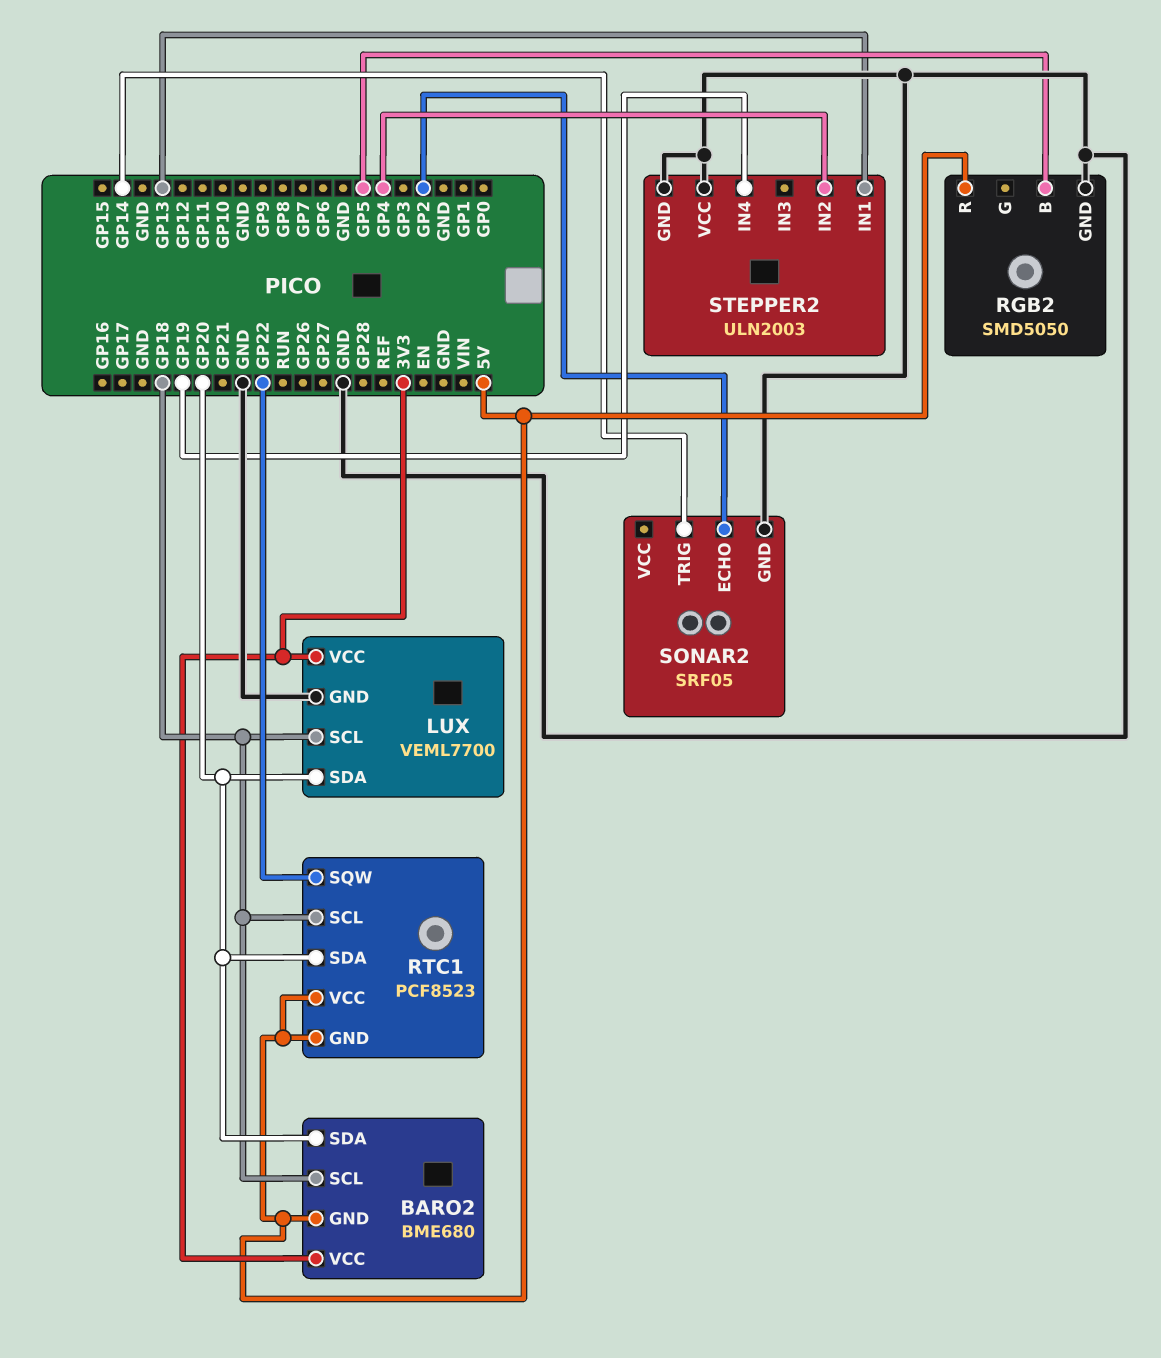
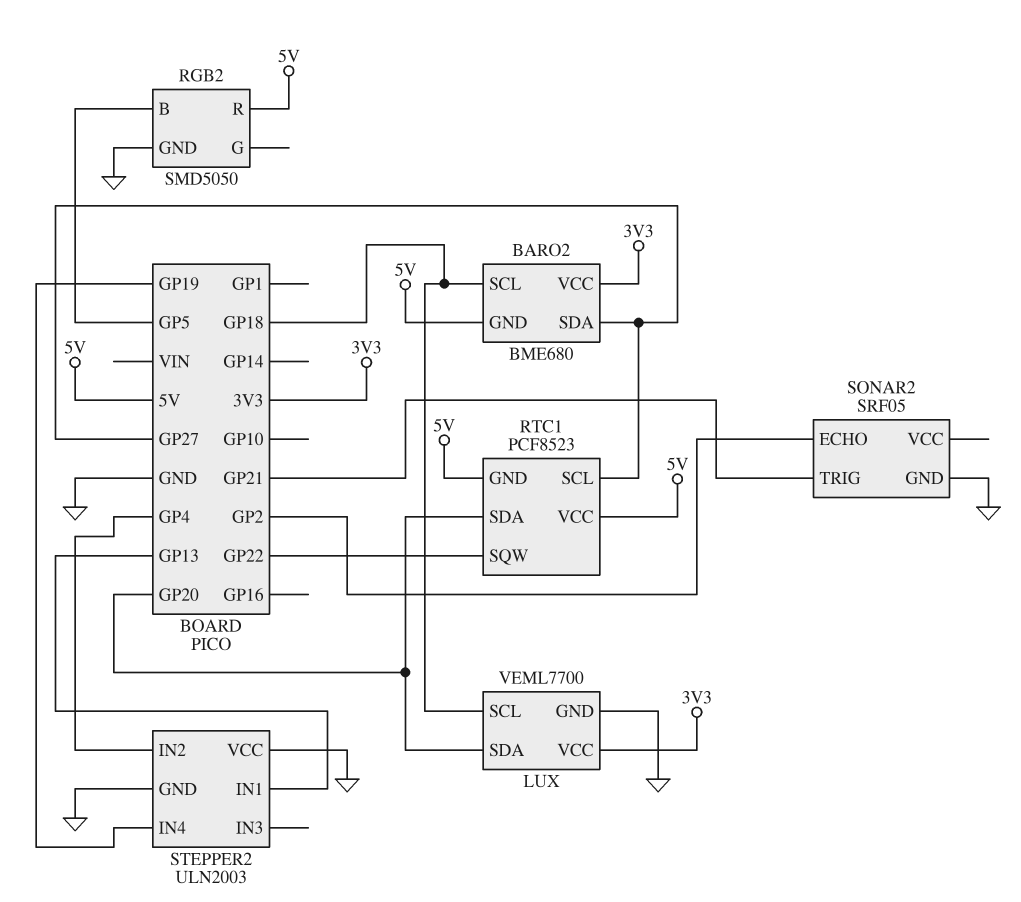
BARO2 pin SDA: GP20 -> GP27
RTC1 pin SCL: GP18 -> GP27
SONAR2 pin TRIG: GP14 -> GP21

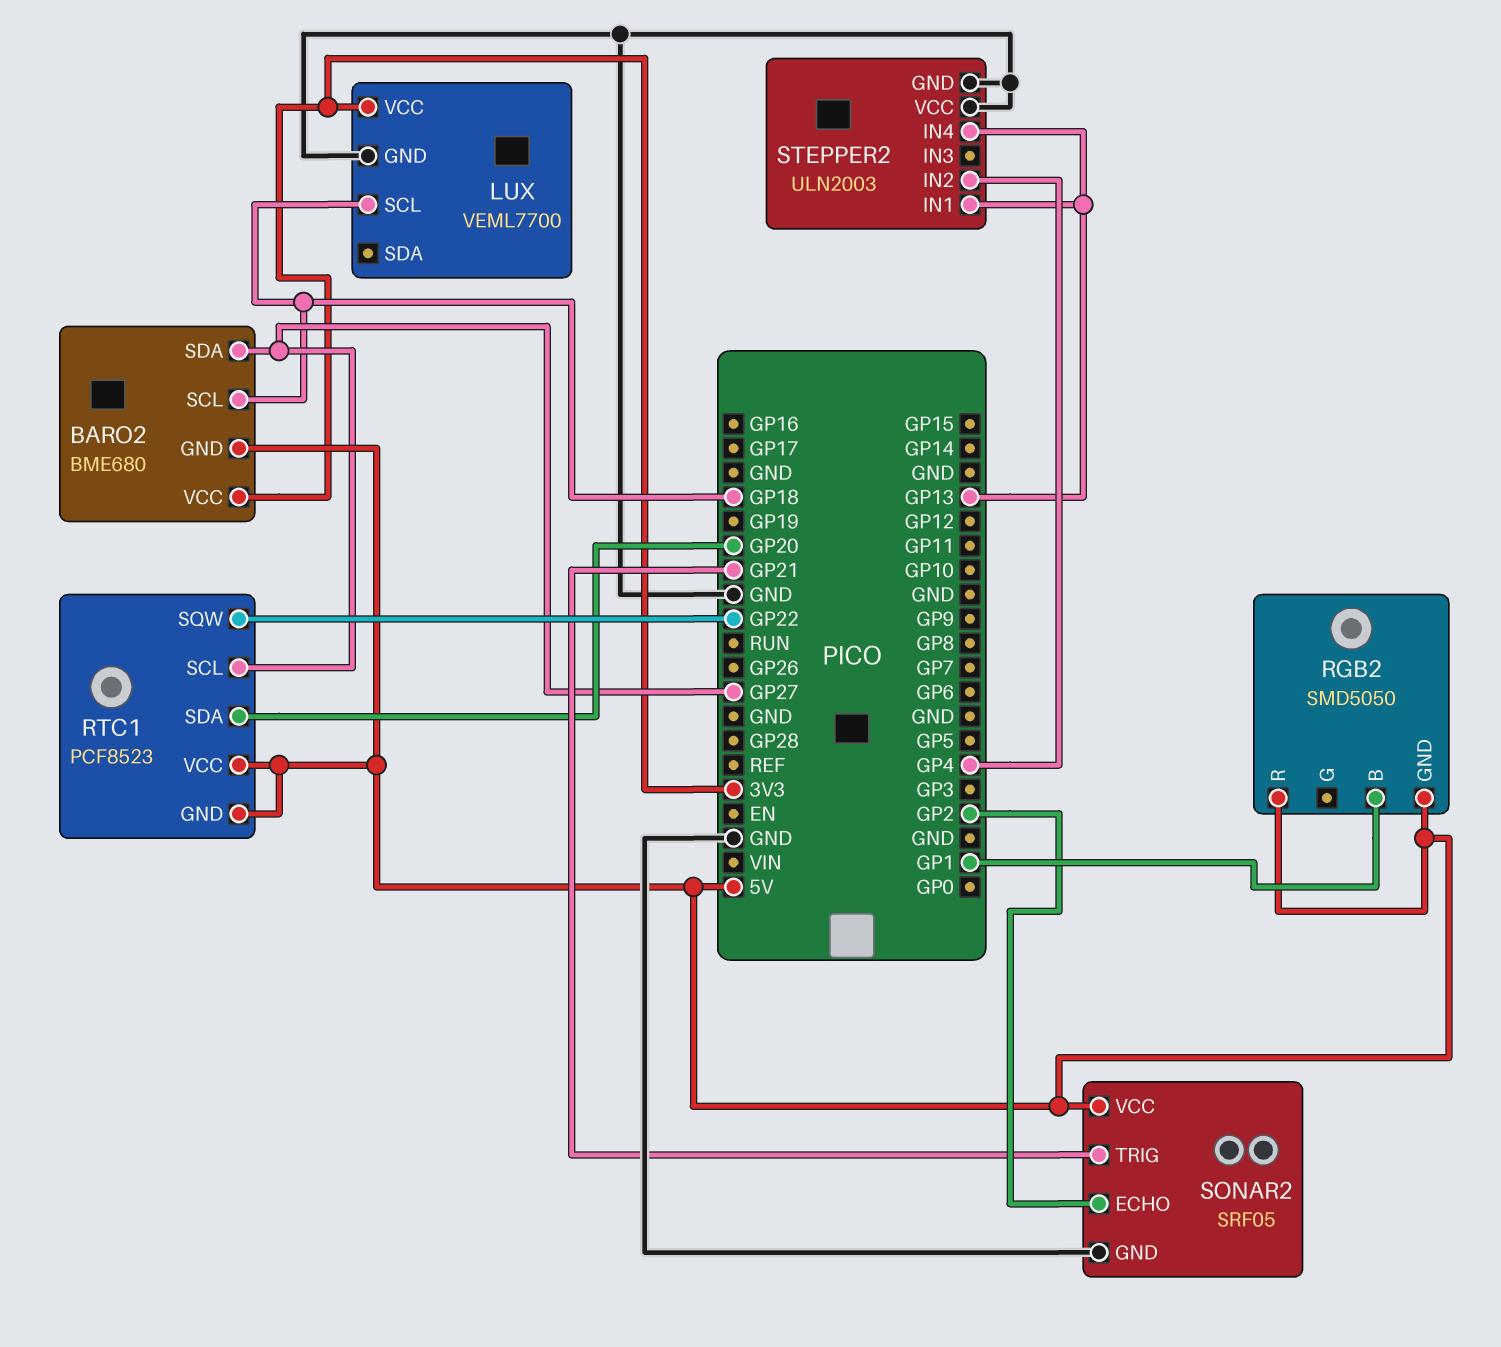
LUX pin SDA: GP20 -> none
RGB2 pin B: GP5 -> GP1
RGB2 pin GND: GND -> 5V
SONAR2 pin VCC: none -> 5V
STEPPER2 pin IN4: GP19 -> GP13

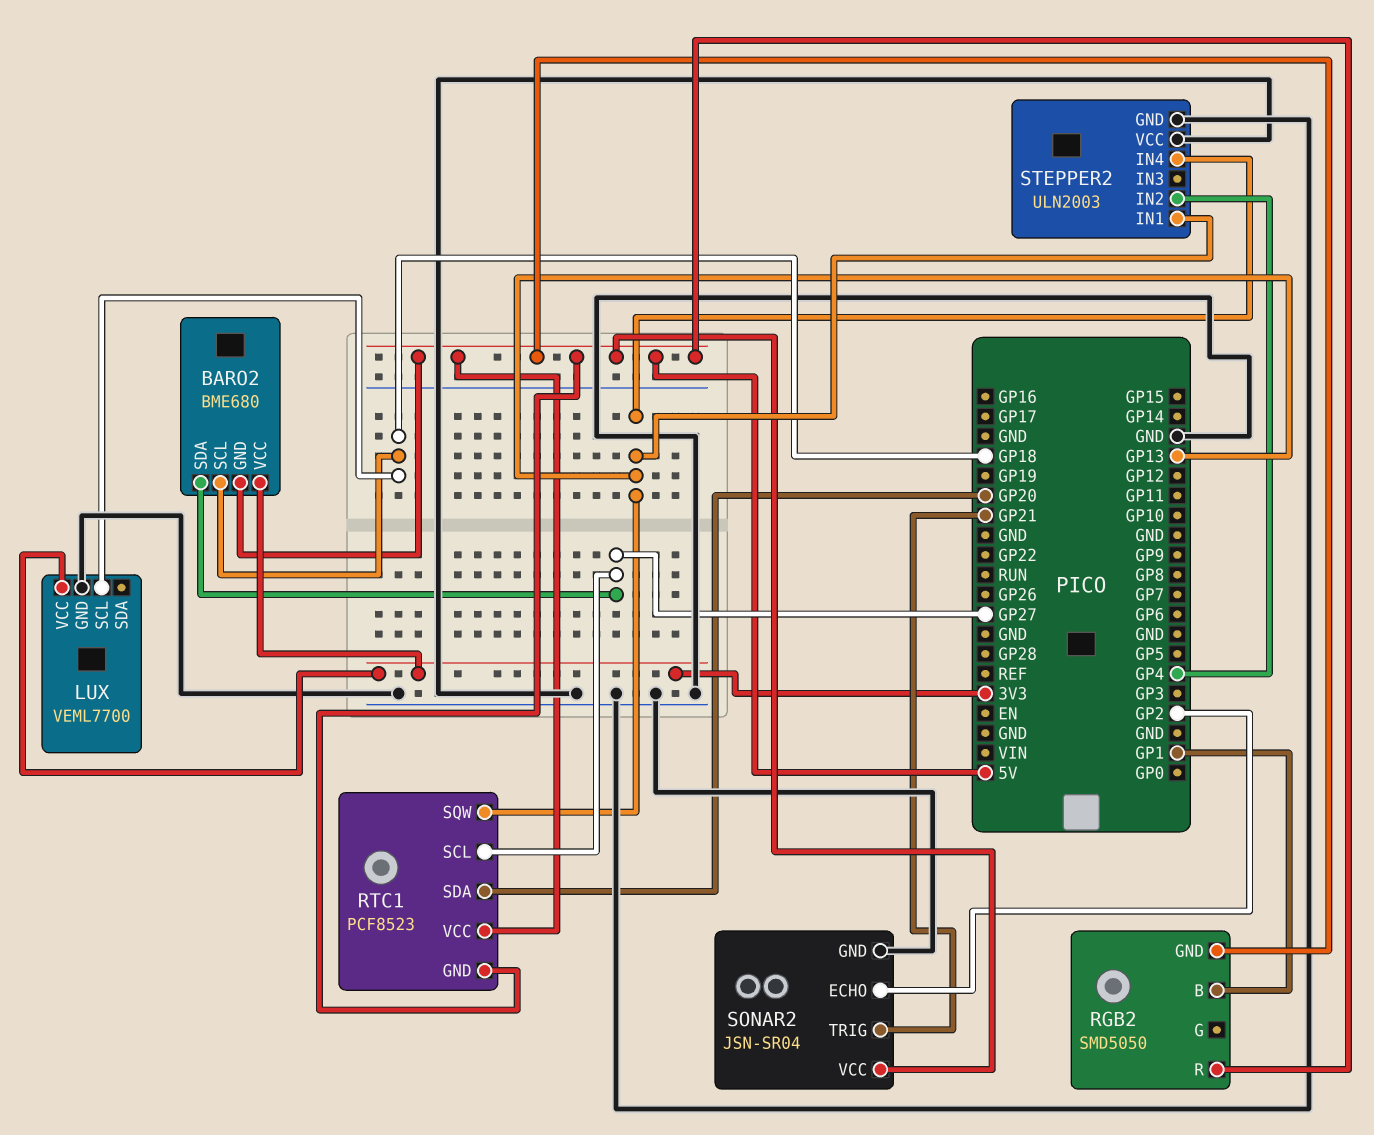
RTC1 pin SQW: GP22 -> GP13
SONAR2: SRF05 -> JSN-SR04

